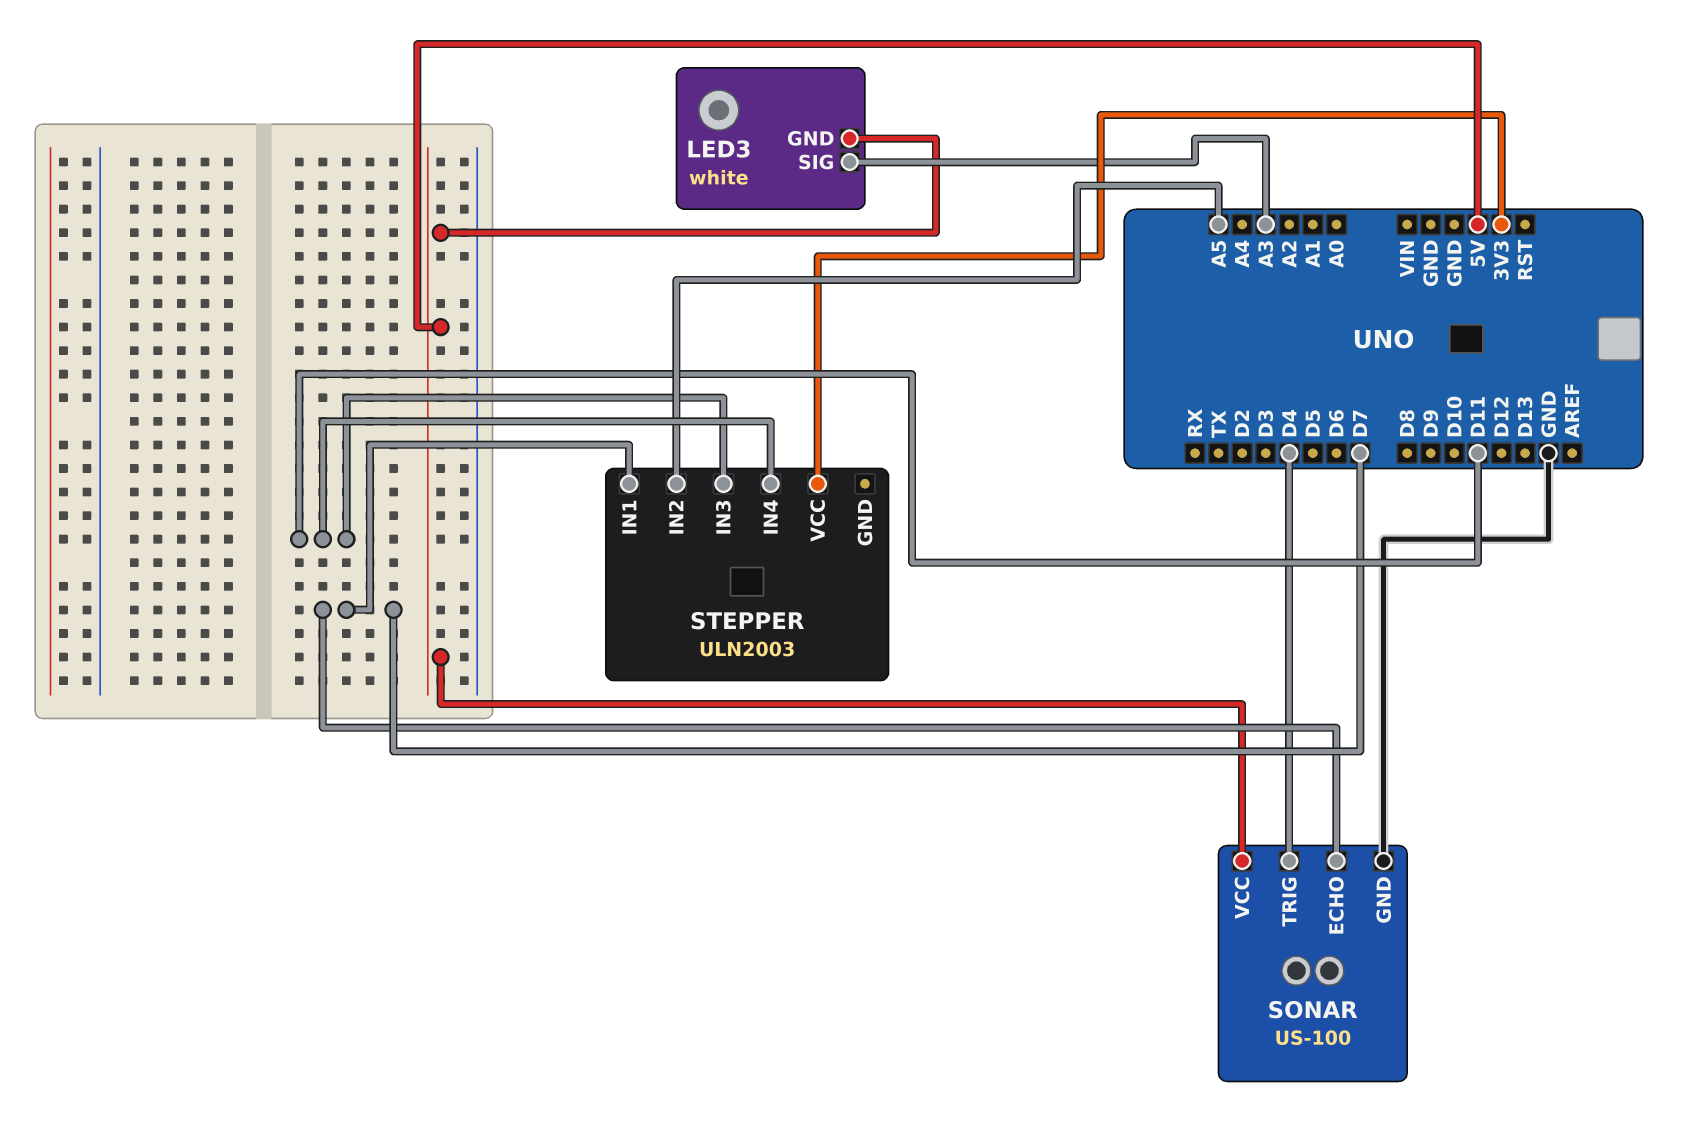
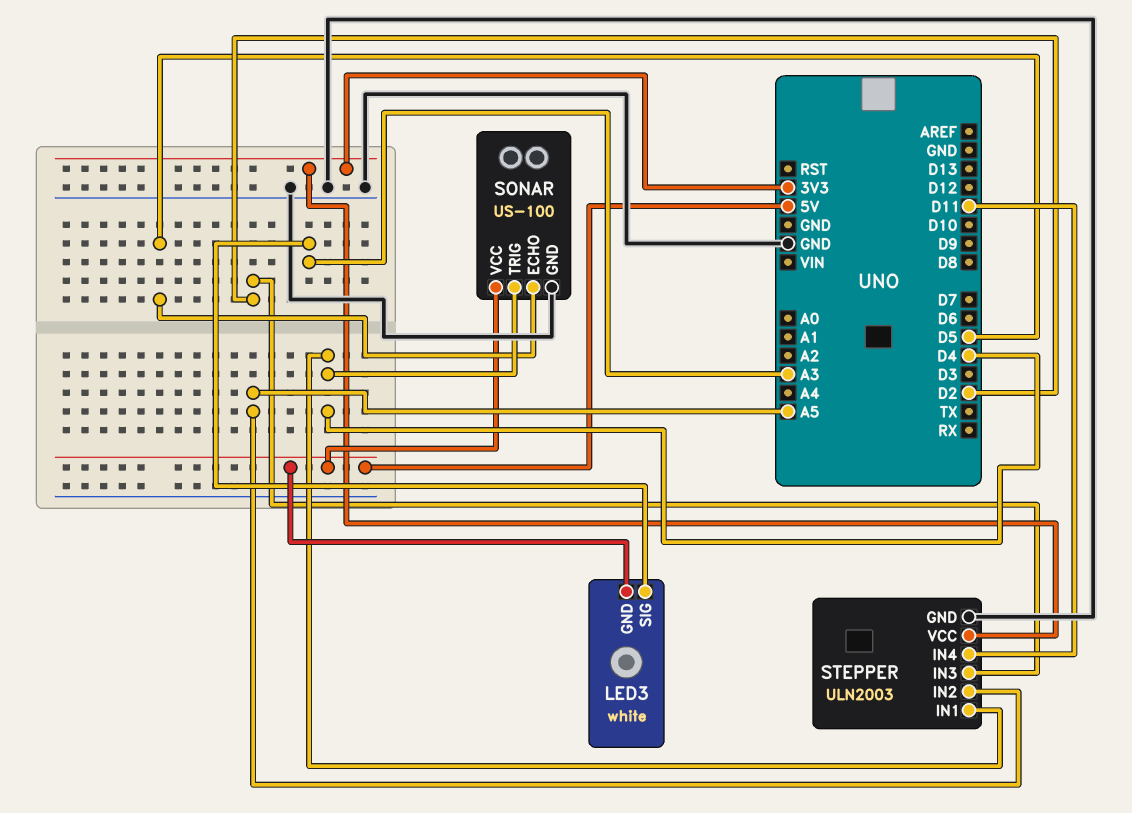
SONAR pin ECHO: D7 -> D5
STEPPER pin GND: none -> GND
STEPPER pin IN1: D7 -> D4
STEPPER pin IN3: D11 -> D2

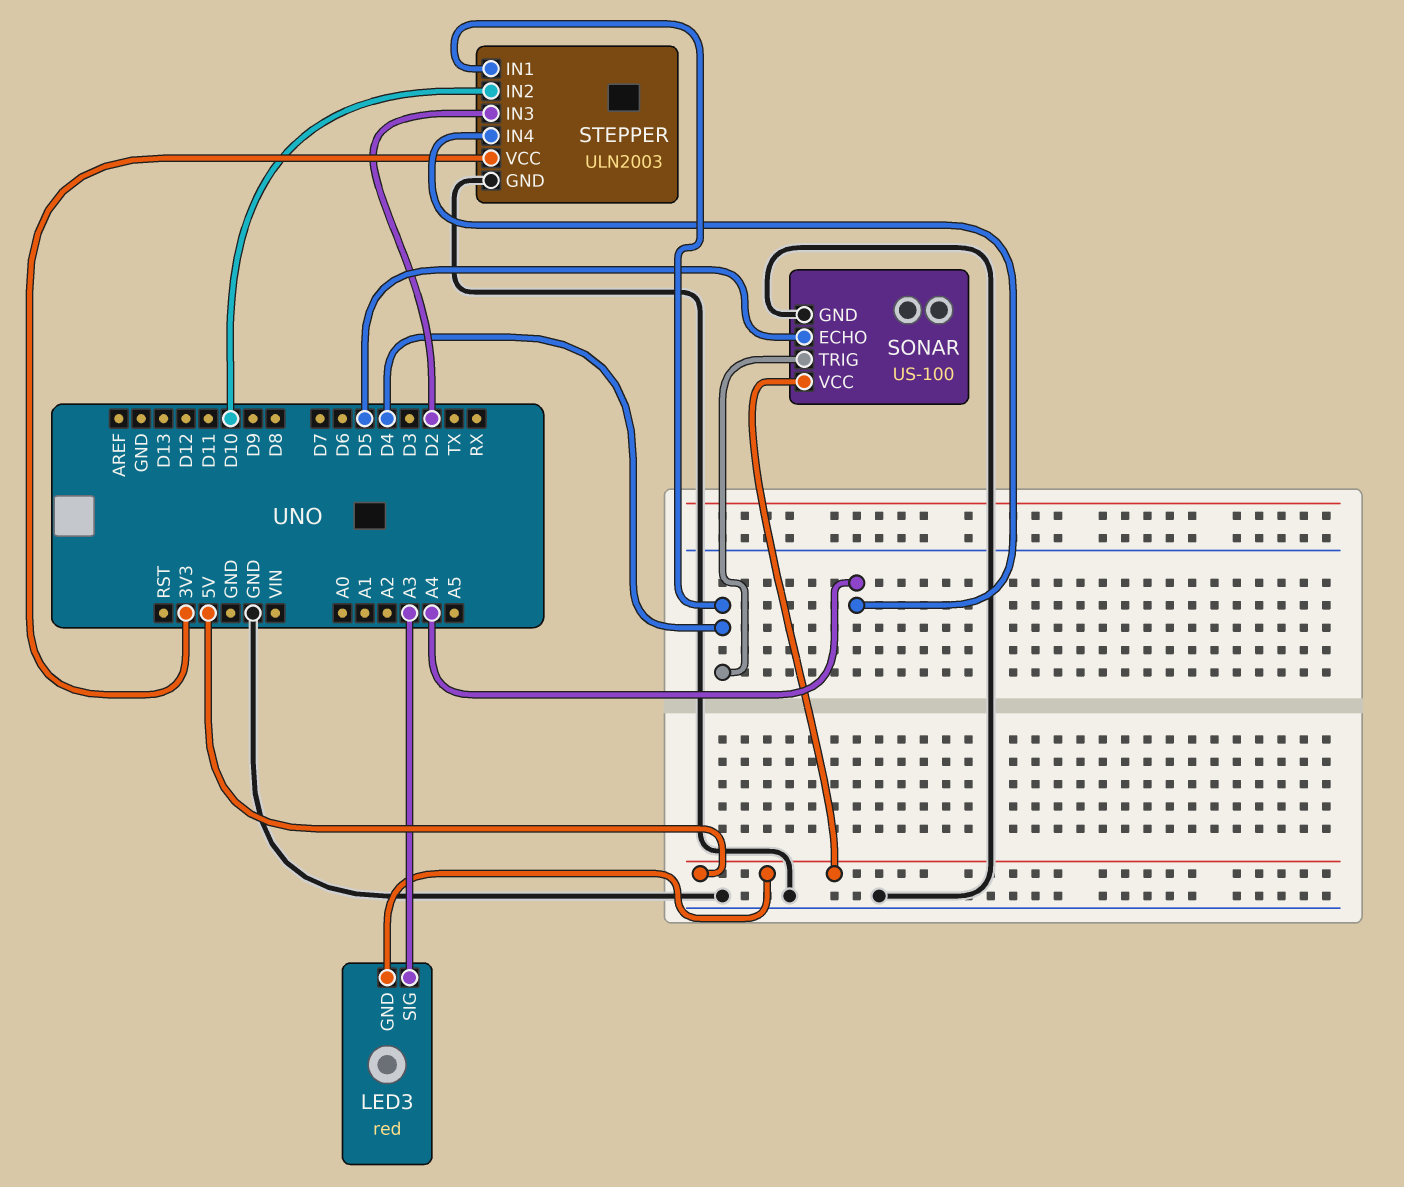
LED3: white -> red
STEPPER pin IN2: A5 -> D10
STEPPER pin IN4: D11 -> A4

